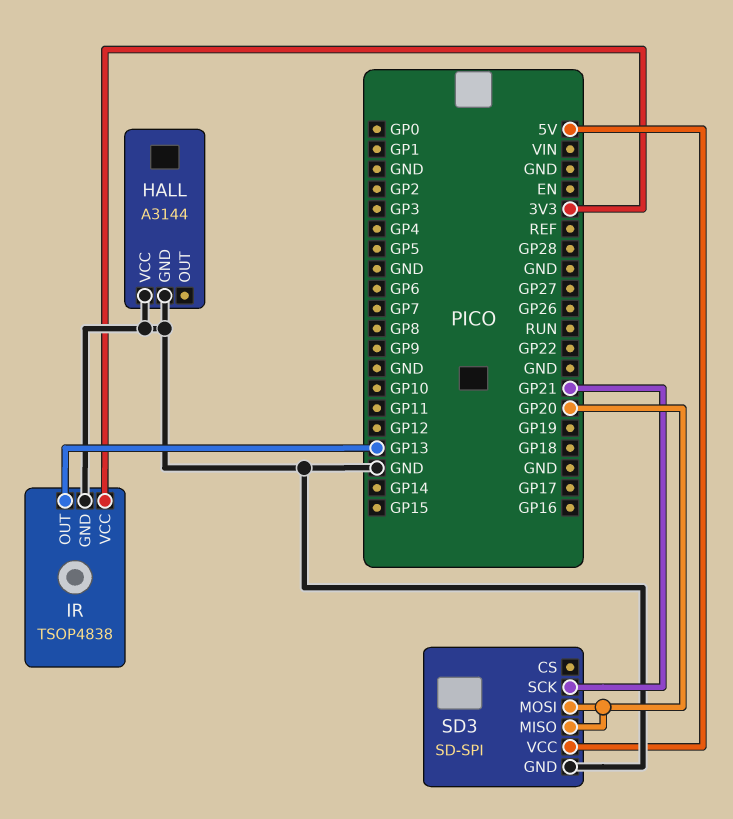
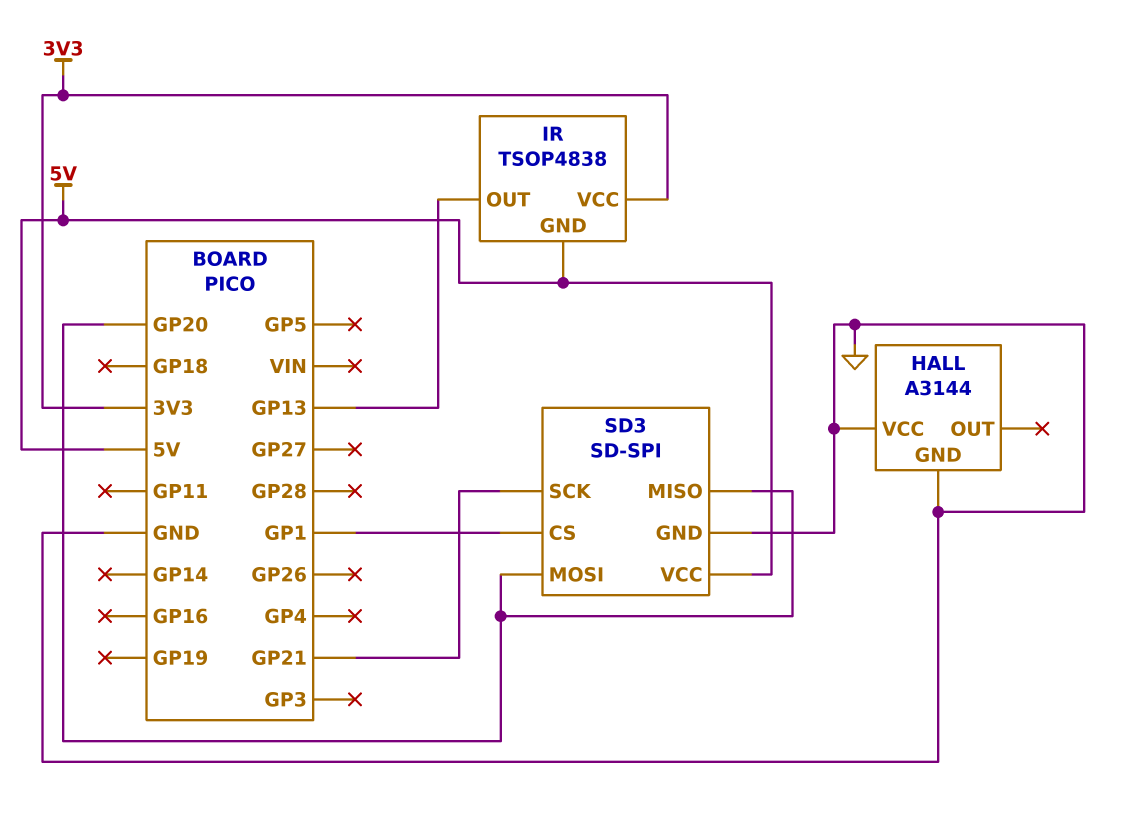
IR pin GND: GND -> 5V
SD3 pin CS: none -> GP1

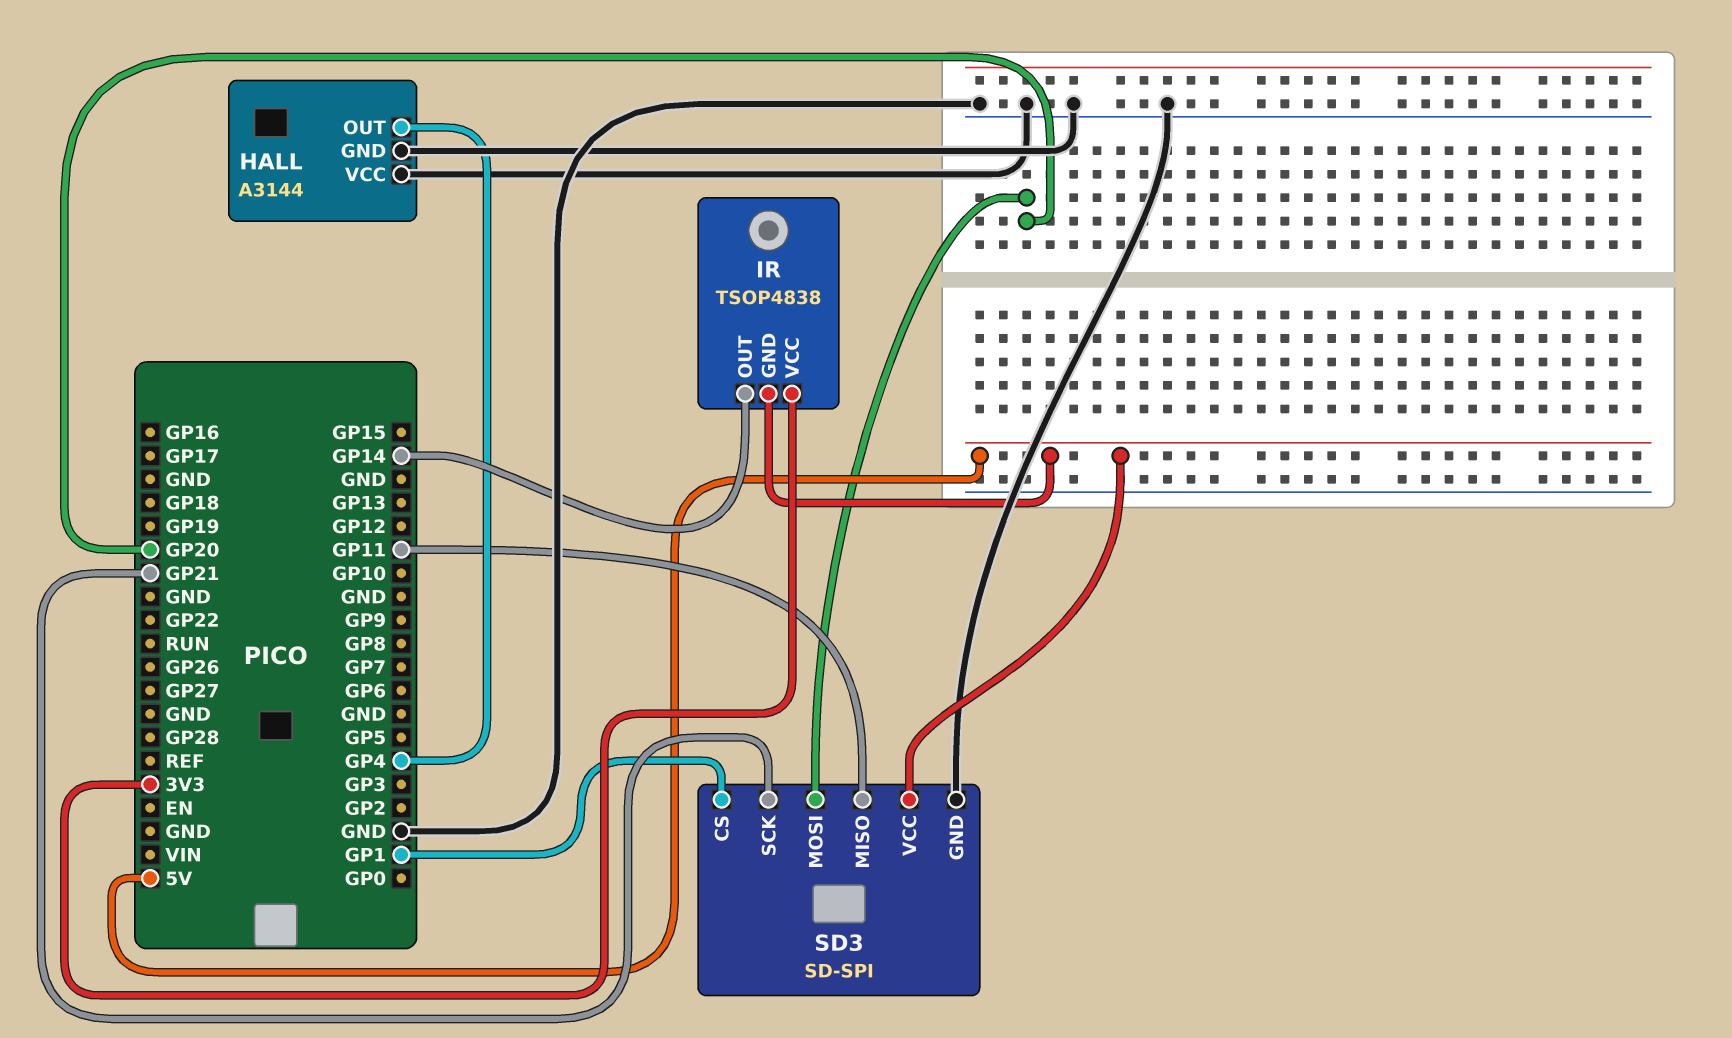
HALL pin OUT: none -> GP4
IR pin OUT: GP13 -> GP14
SD3 pin MISO: GP20 -> GP11

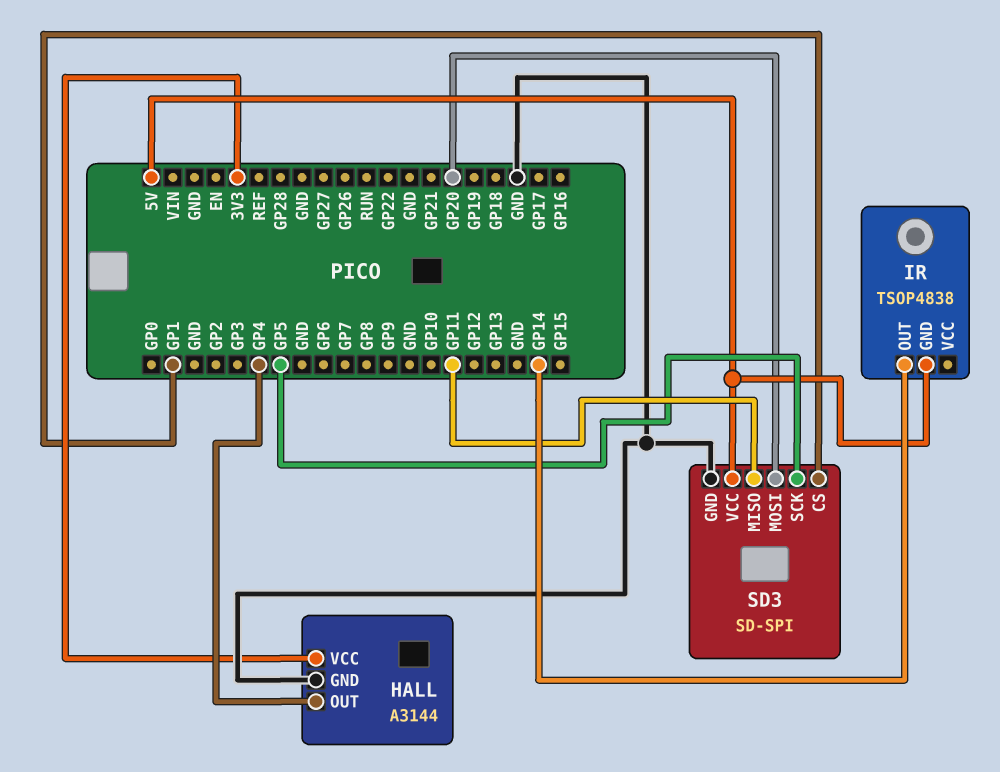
HALL pin VCC: GND -> 3V3
IR pin VCC: 3V3 -> none
SD3 pin SCK: GP21 -> GP5

